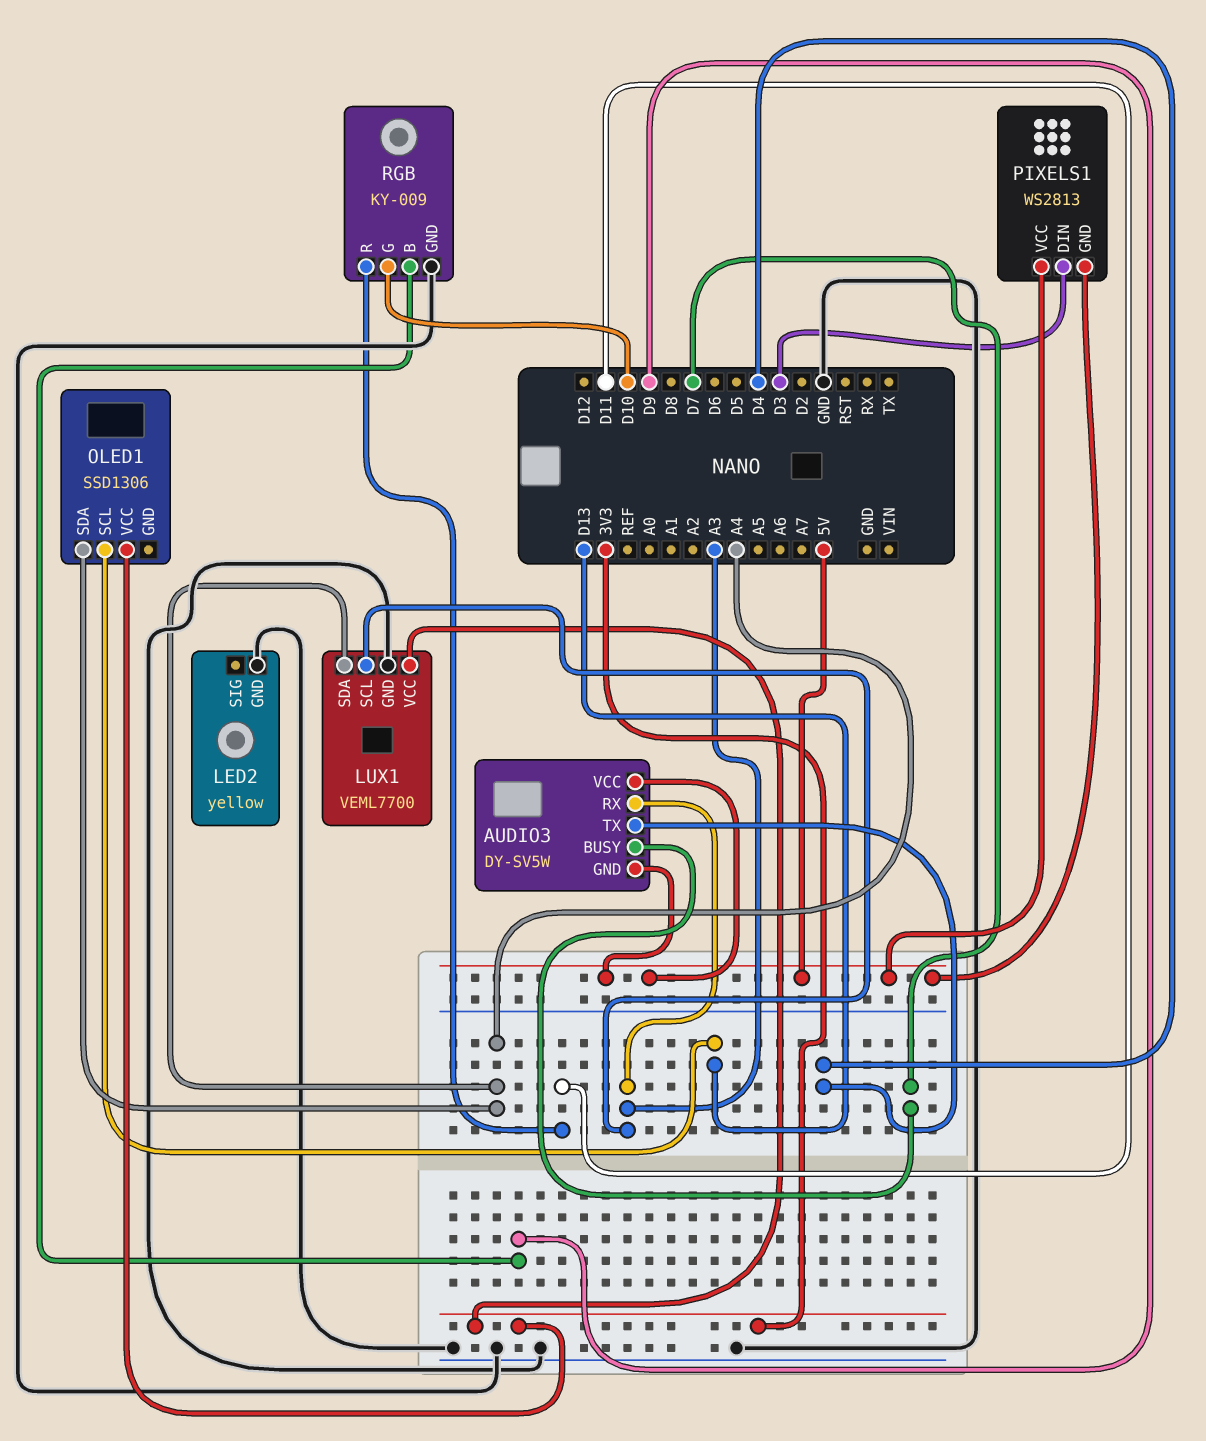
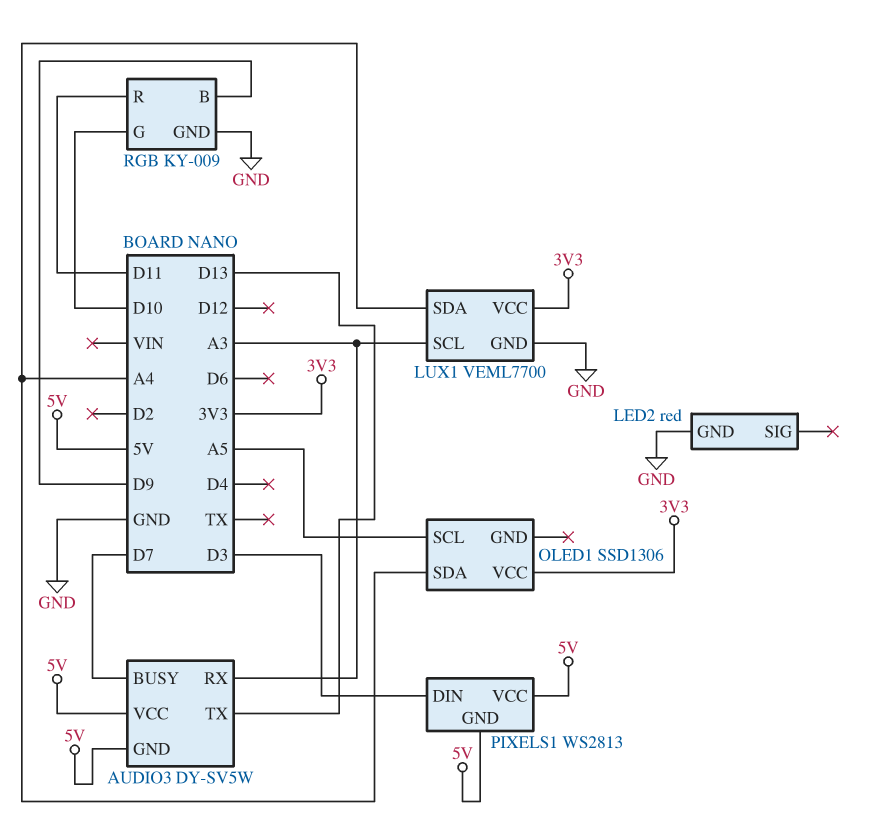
AUDIO3 pin TX: D4 -> D13
LED2: yellow -> red
OLED1 pin SCL: D13 -> A5

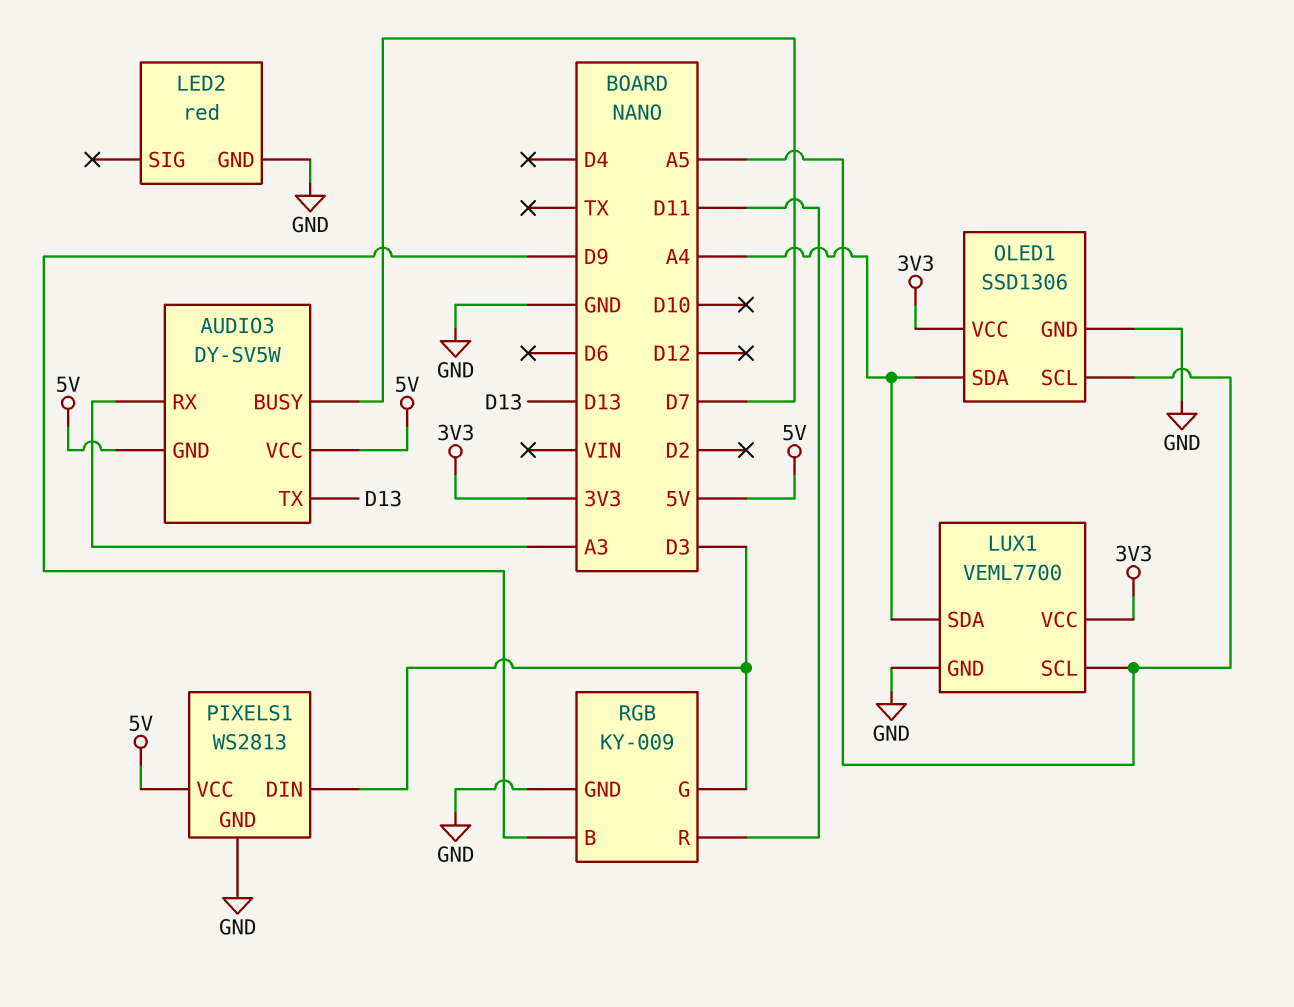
LUX1 pin SCL: A3 -> A5
OLED1 pin GND: none -> GND
PIXELS1 pin GND: 5V -> GND
RGB pin G: D10 -> D3

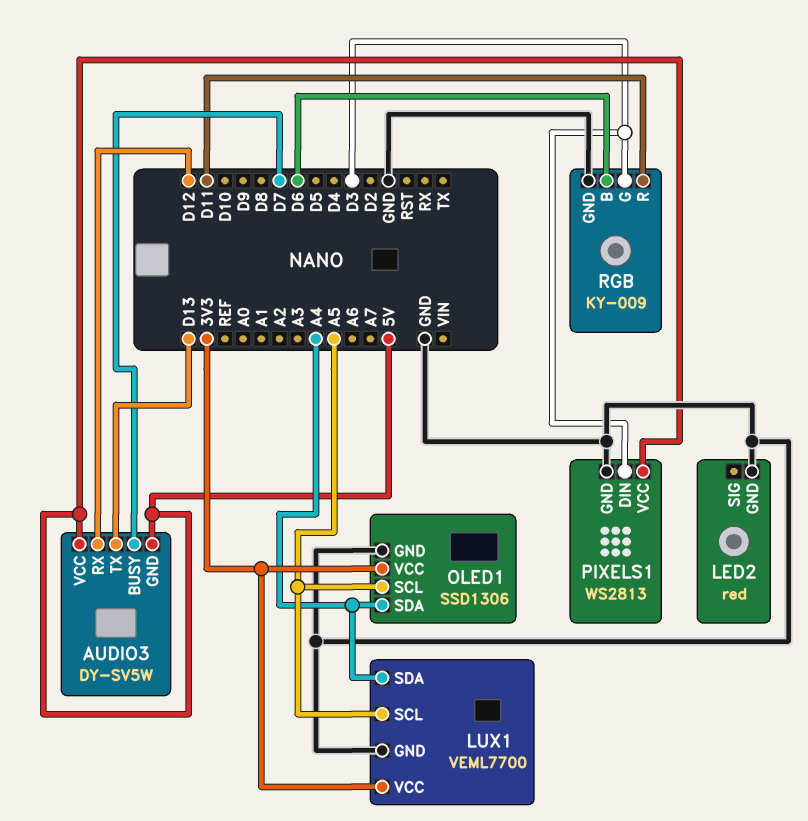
AUDIO3 pin RX: A3 -> D12
RGB pin B: D9 -> D6

